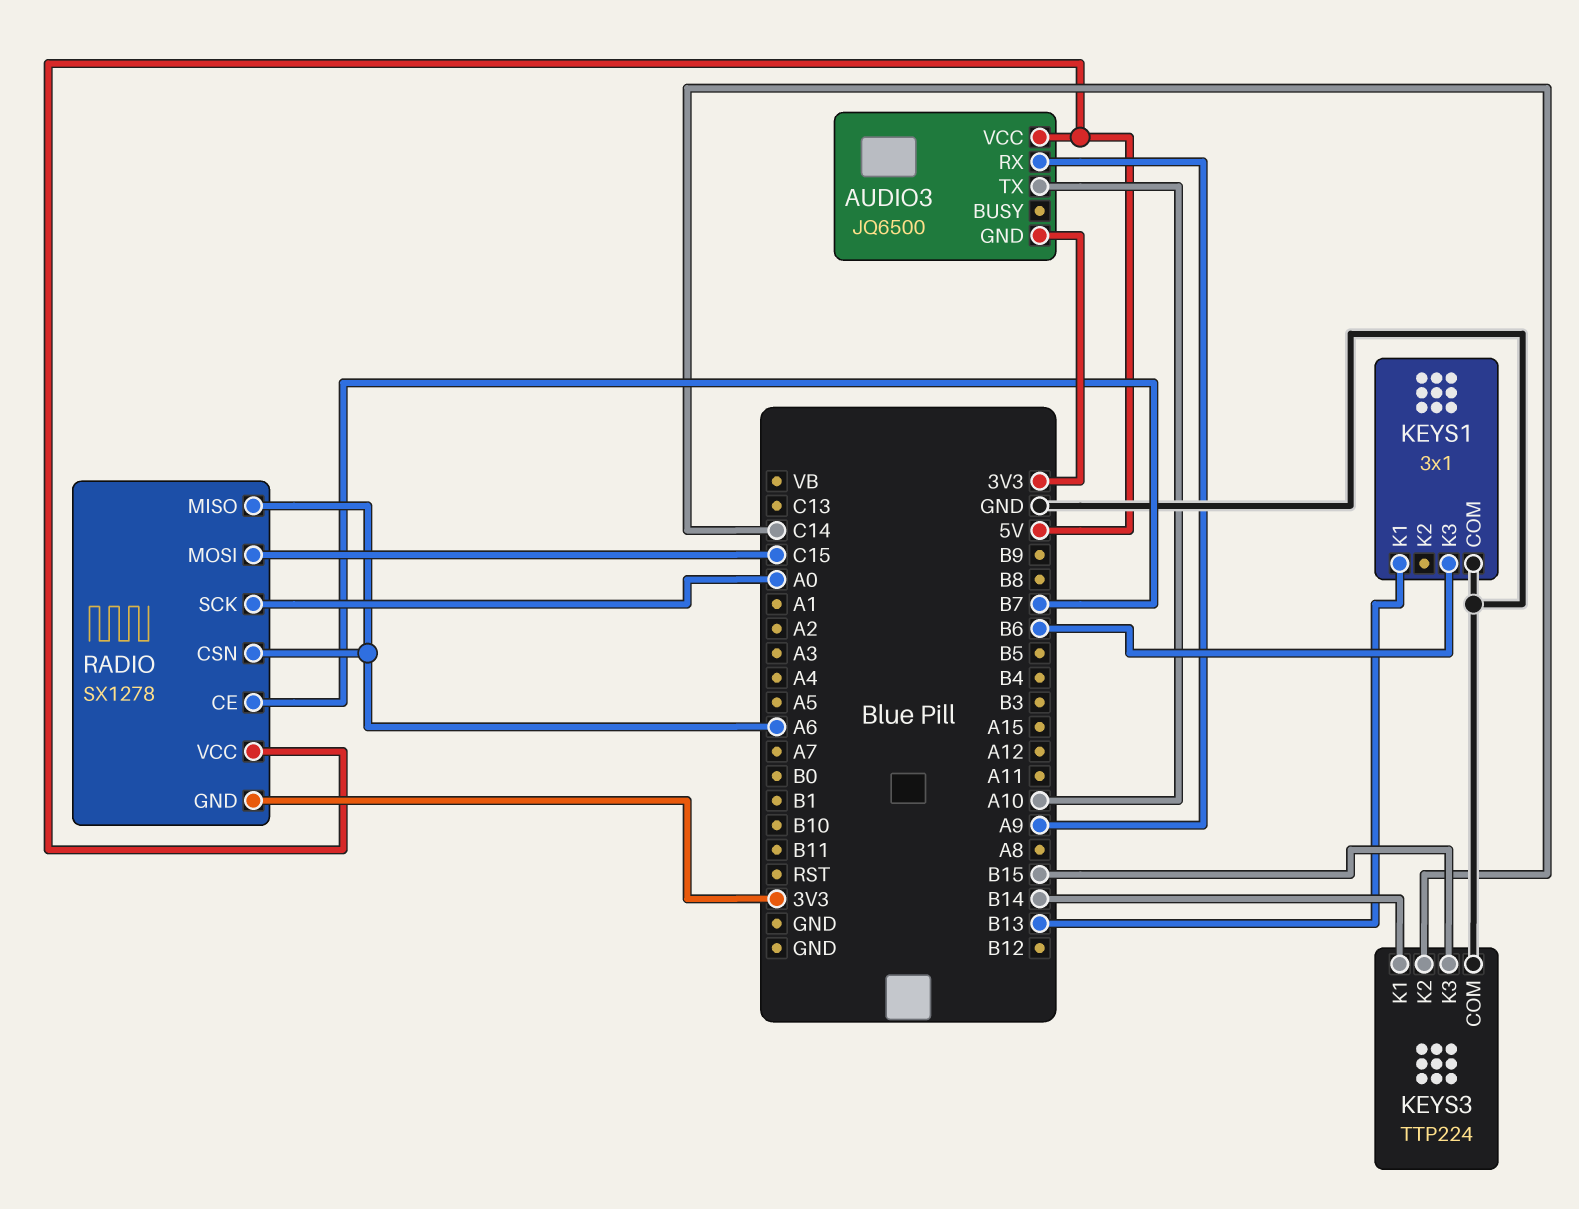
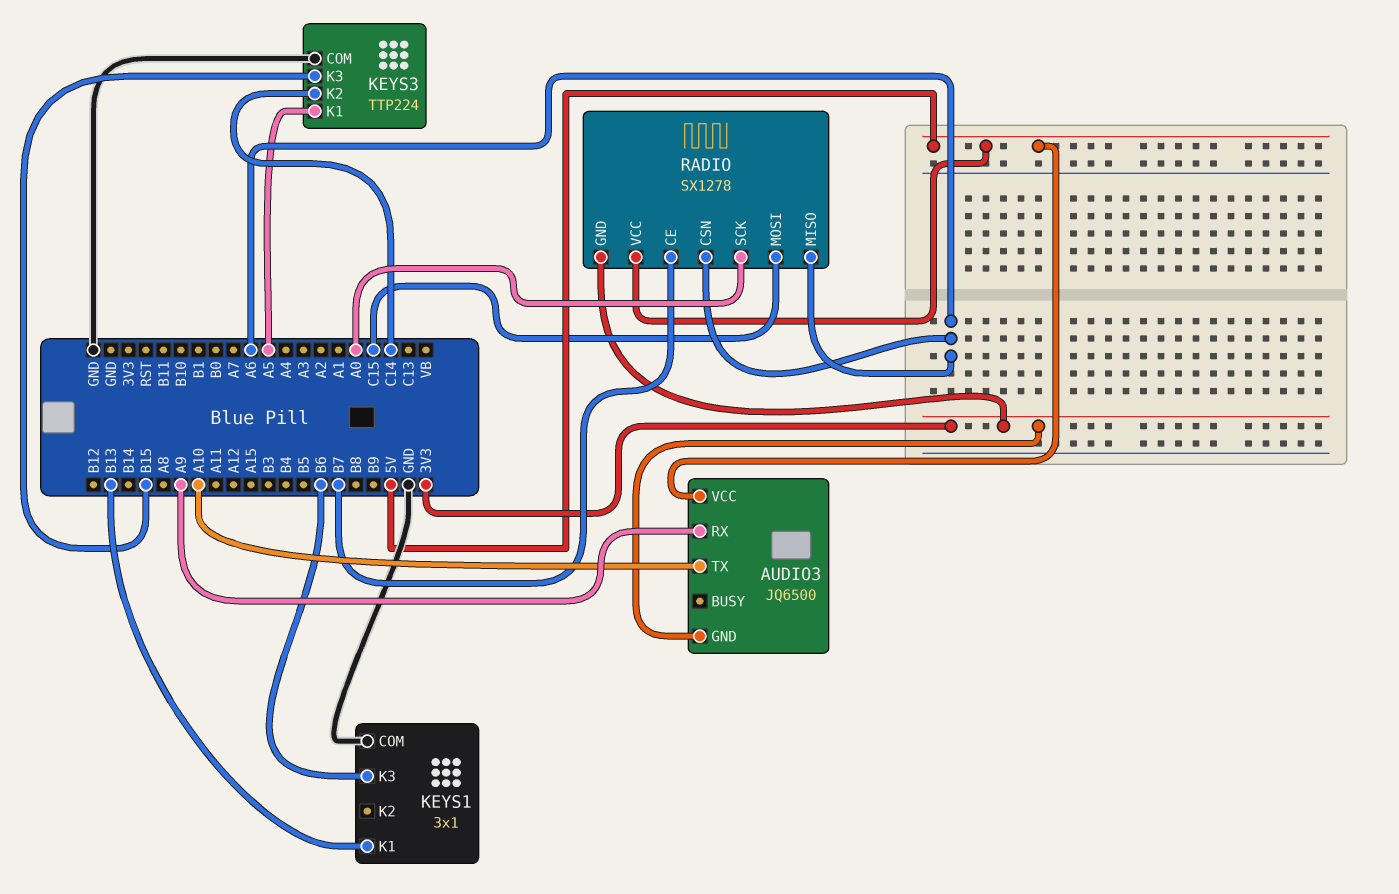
KEYS3 pin K1: B14 -> A5

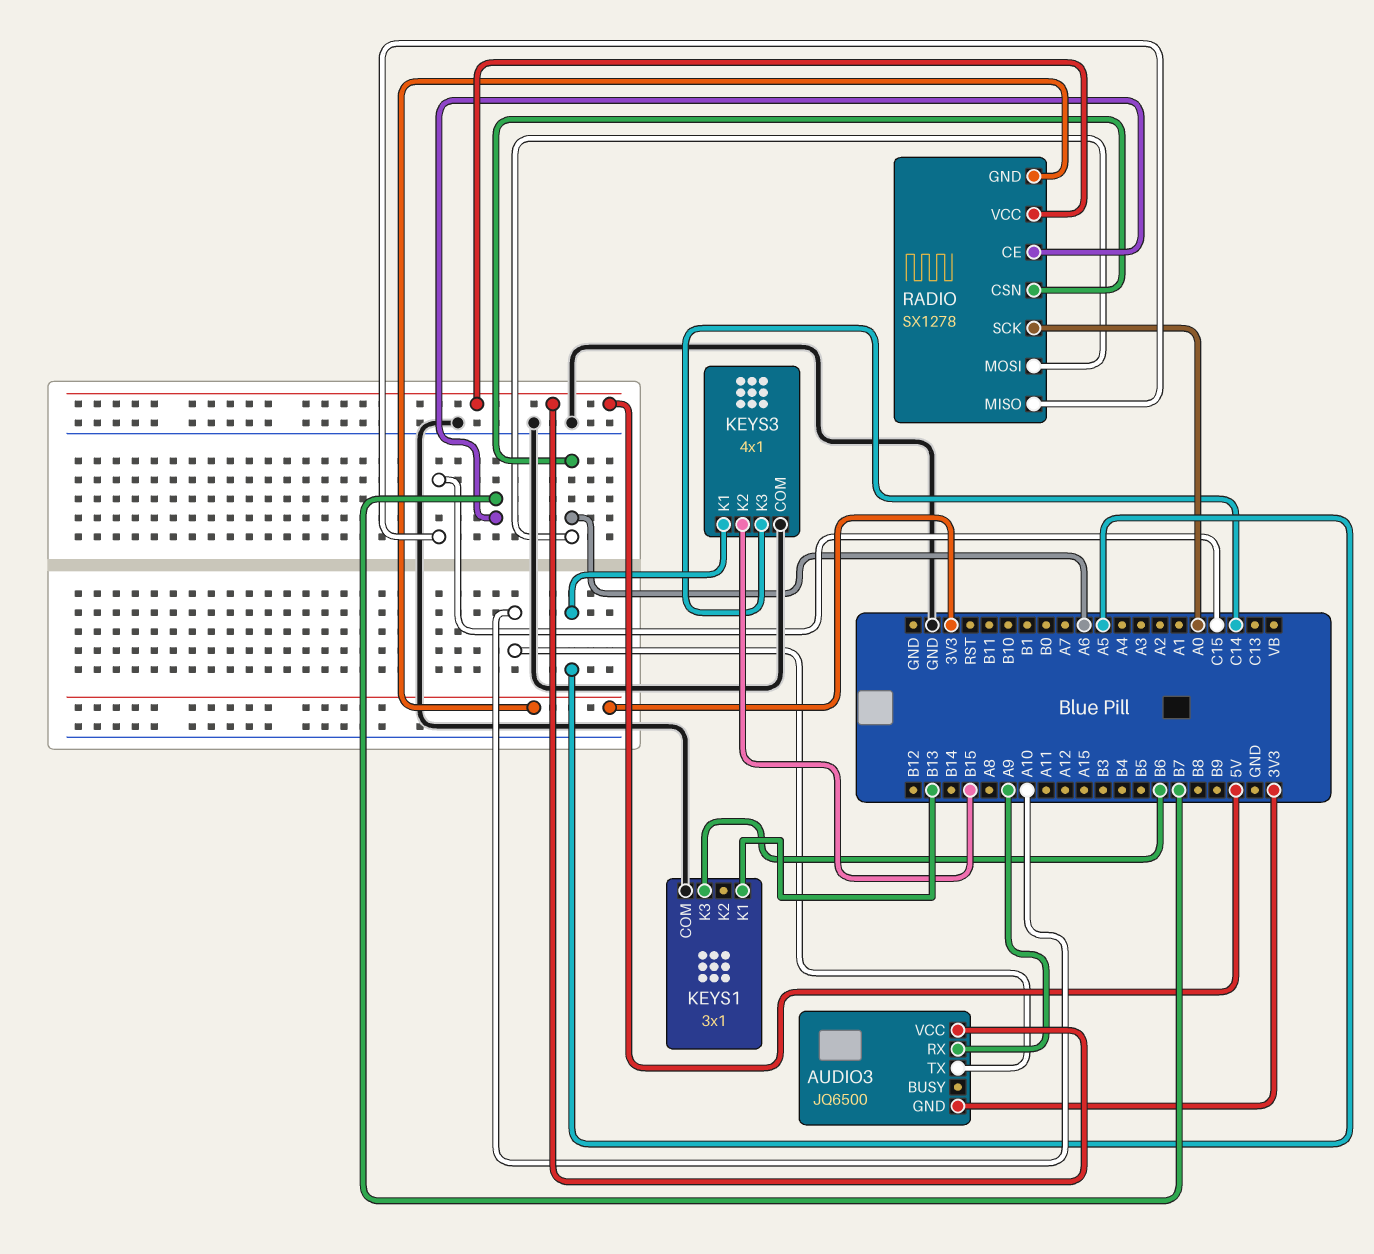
KEYS3: TTP224 -> 4x1
KEYS3 pin K2: C14 -> B15
KEYS3 pin K3: B15 -> C14
RADIO pin MISO: A6 -> C15
RADIO pin MOSI: C15 -> A6

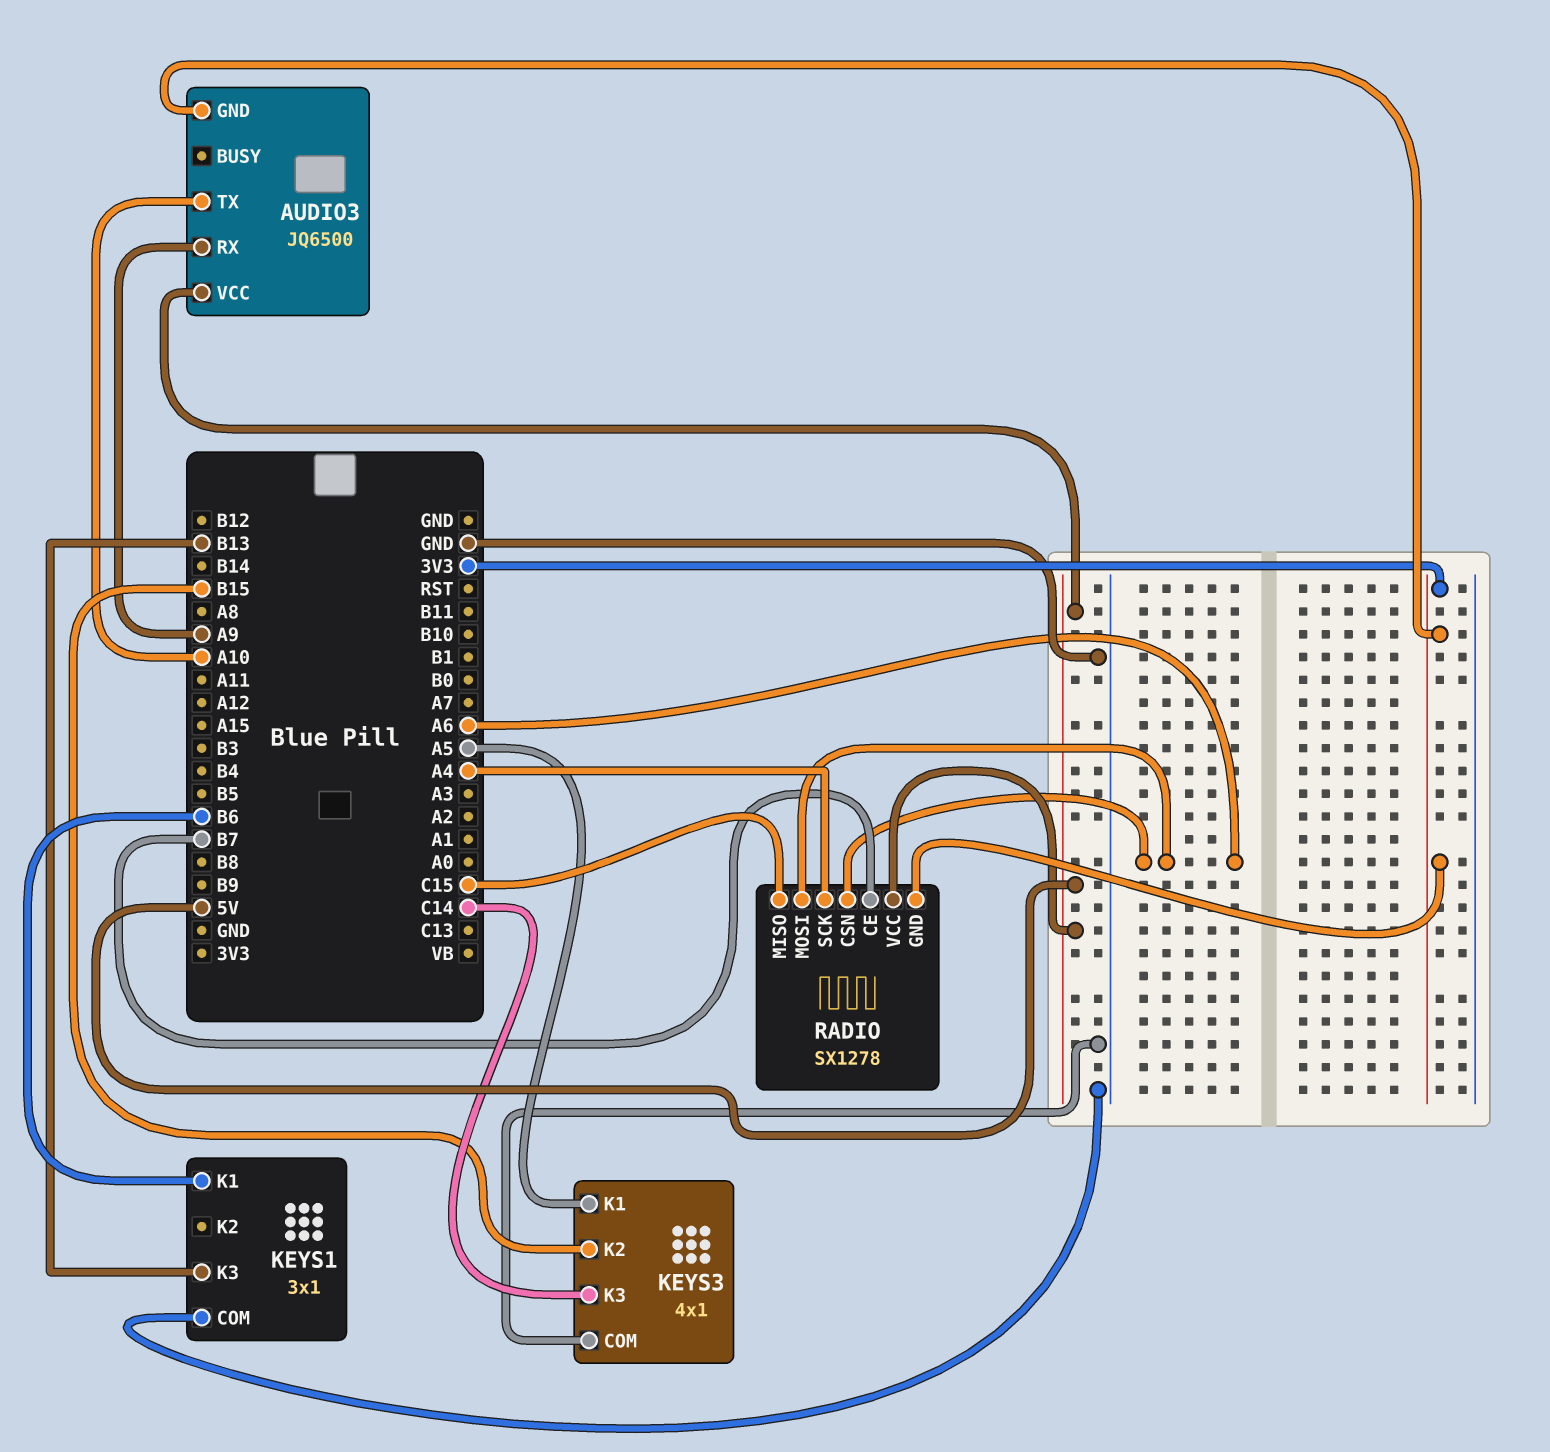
KEYS1 pin K1: B13 -> B6
KEYS1 pin K3: B6 -> B13
RADIO pin SCK: A0 -> A4

